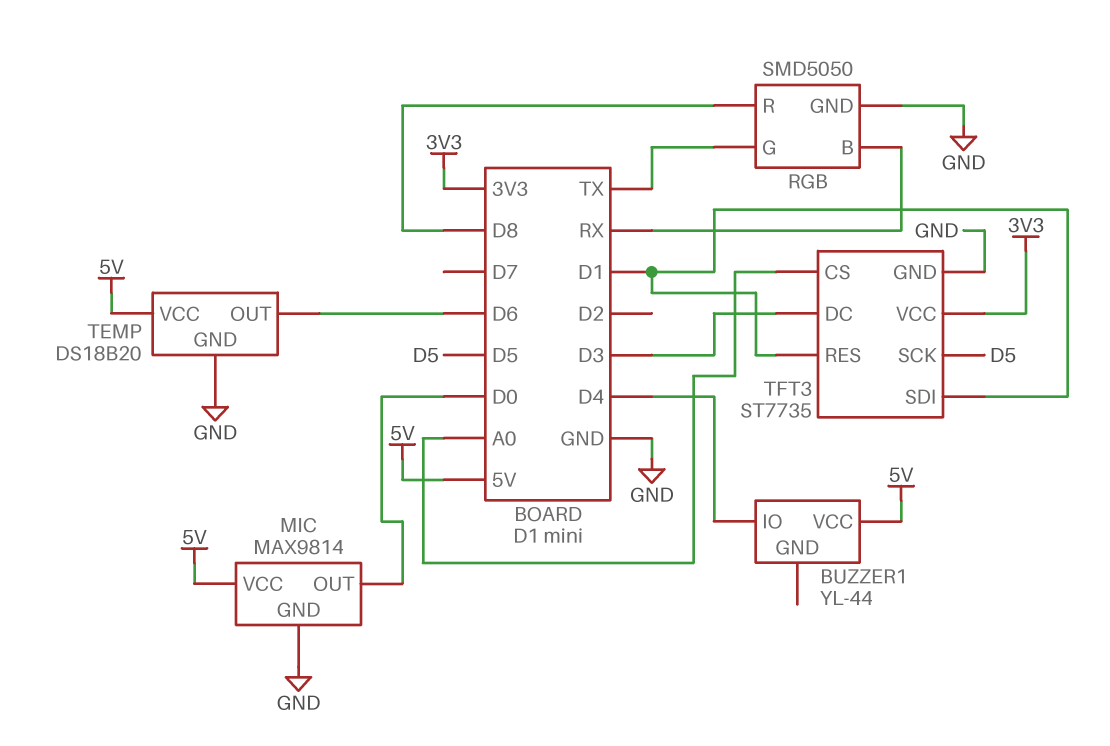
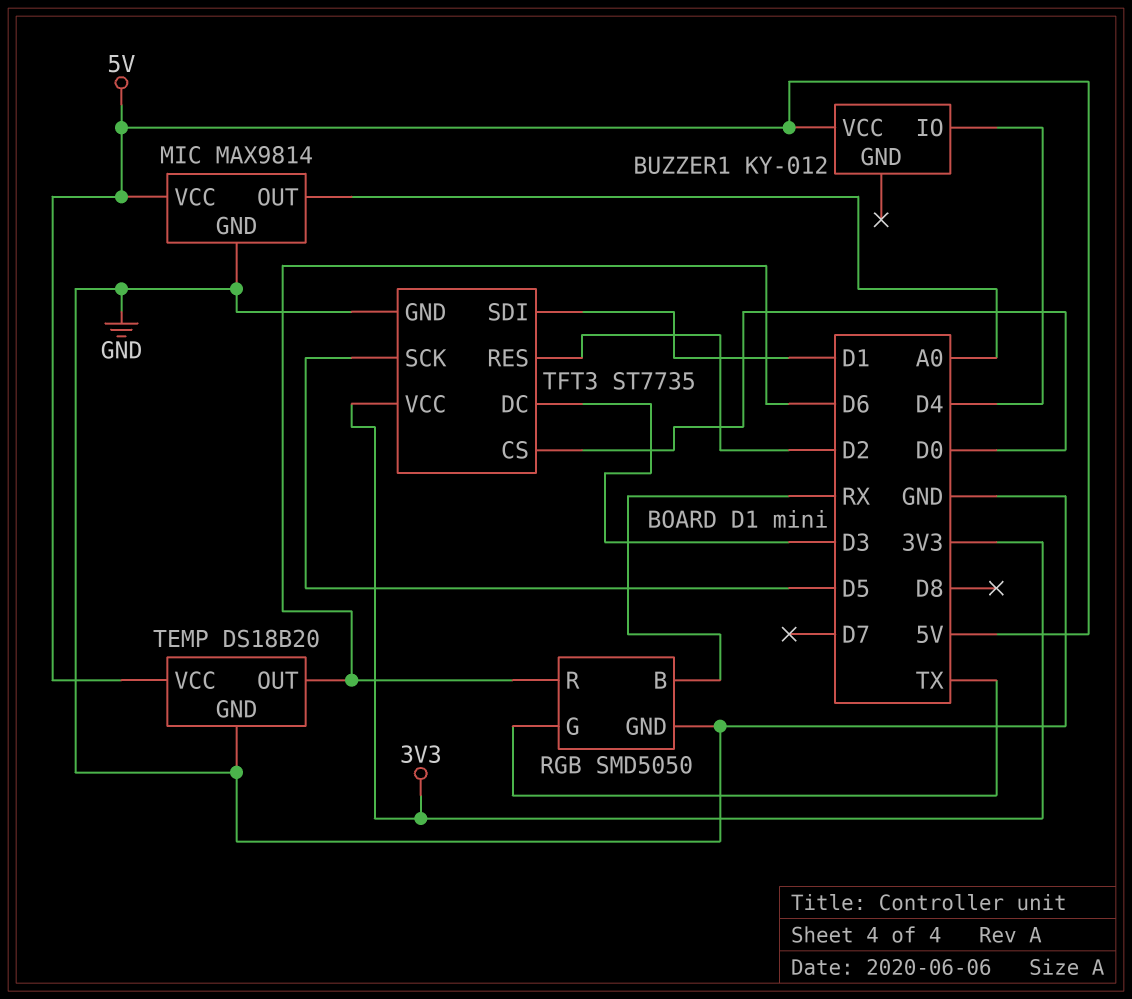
BUZZER1: YL-44 -> KY-012
MIC pin OUT: D0 -> A0
RGB pin R: D8 -> D6
TFT3 pin CS: A0 -> D0
TFT3 pin RES: D1 -> D2

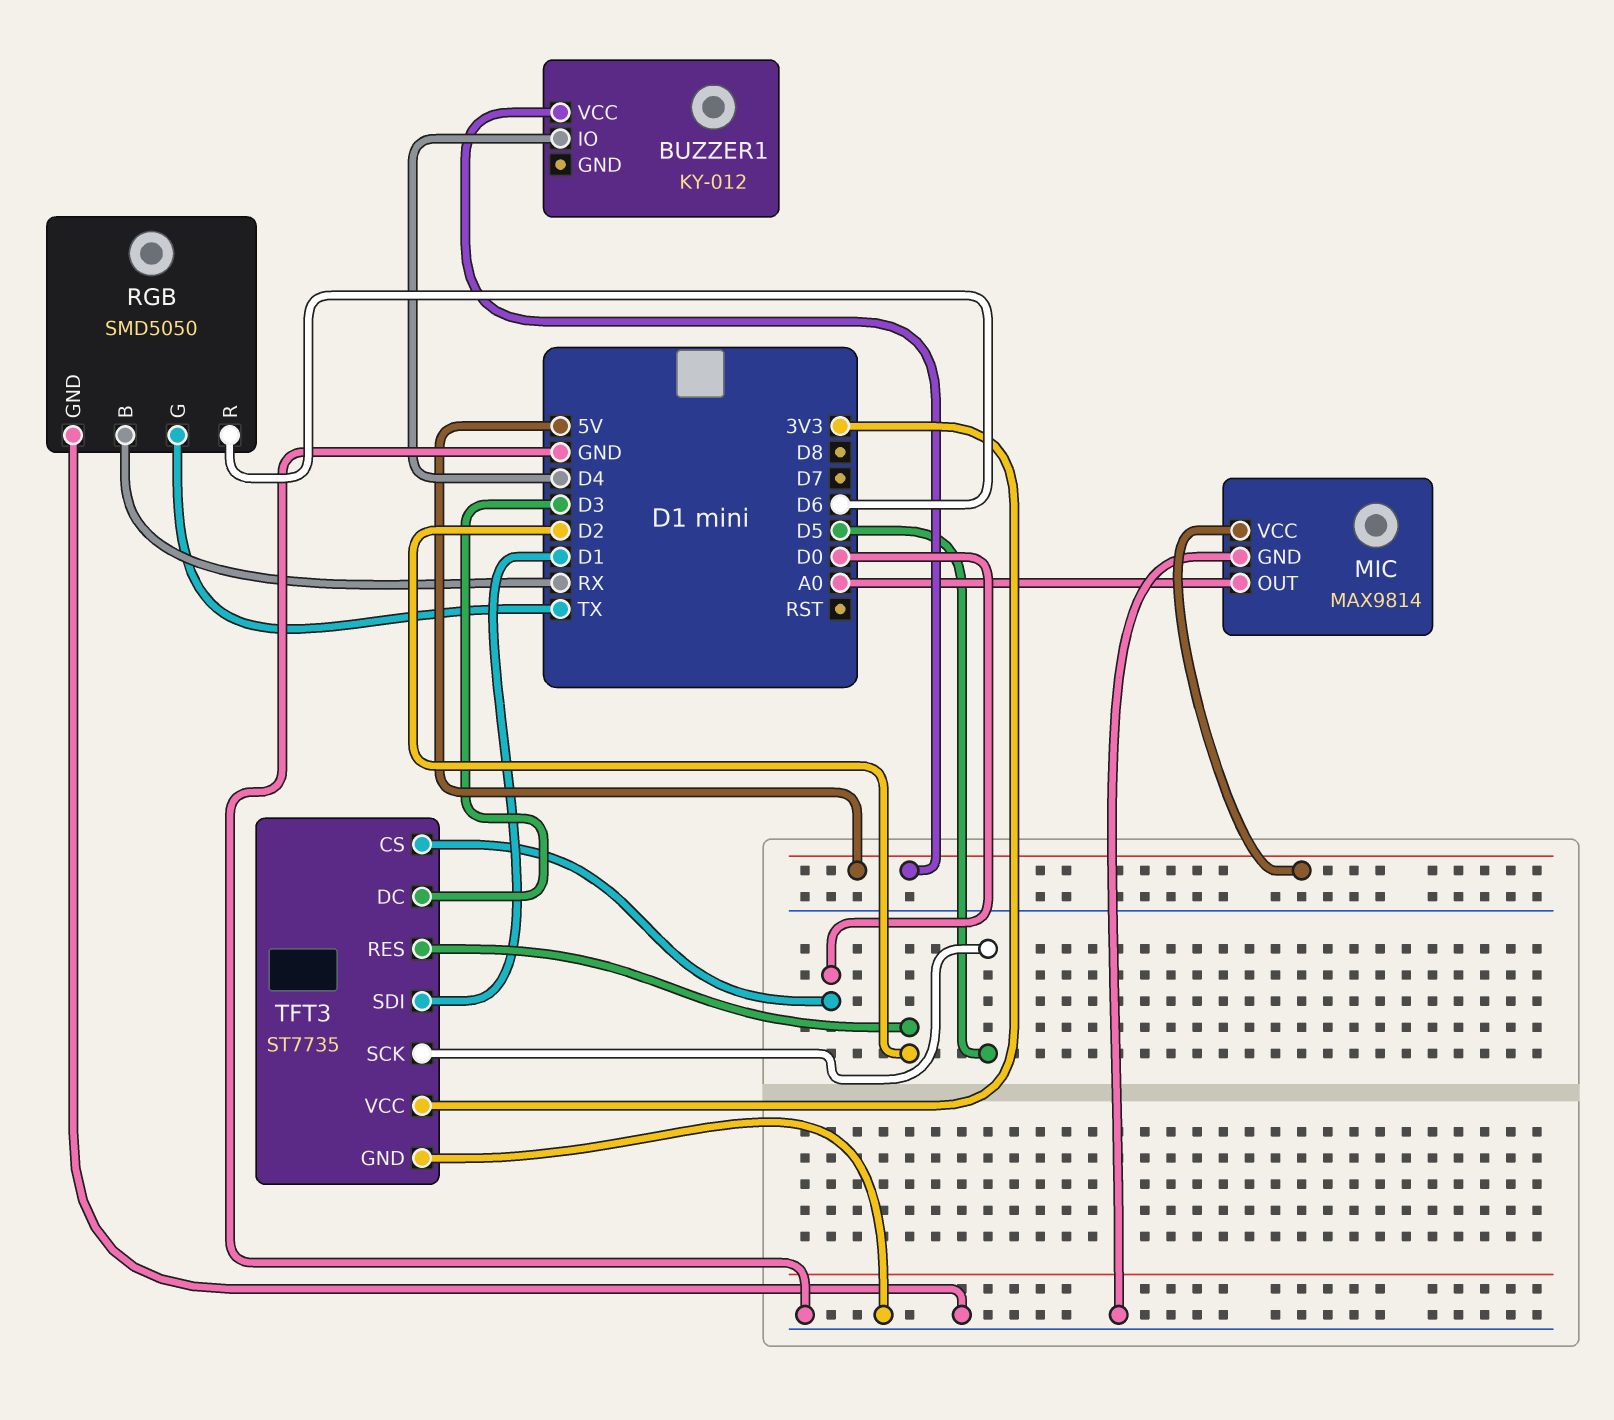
TEMP: DS18B20 -> none
TEMP pin GND: GND -> none
TEMP pin OUT: D6 -> none
TEMP pin VCC: 5V -> none

